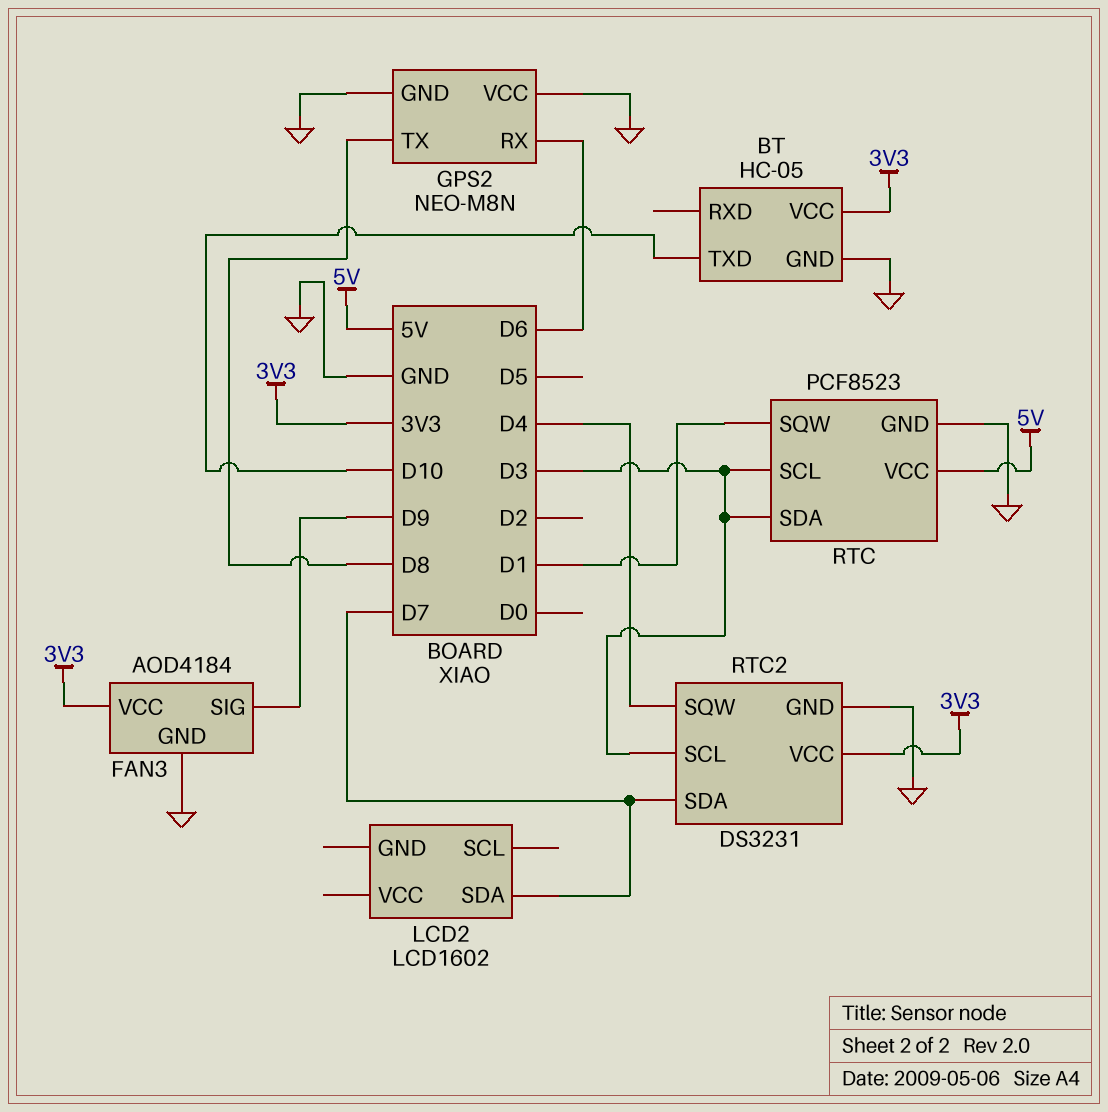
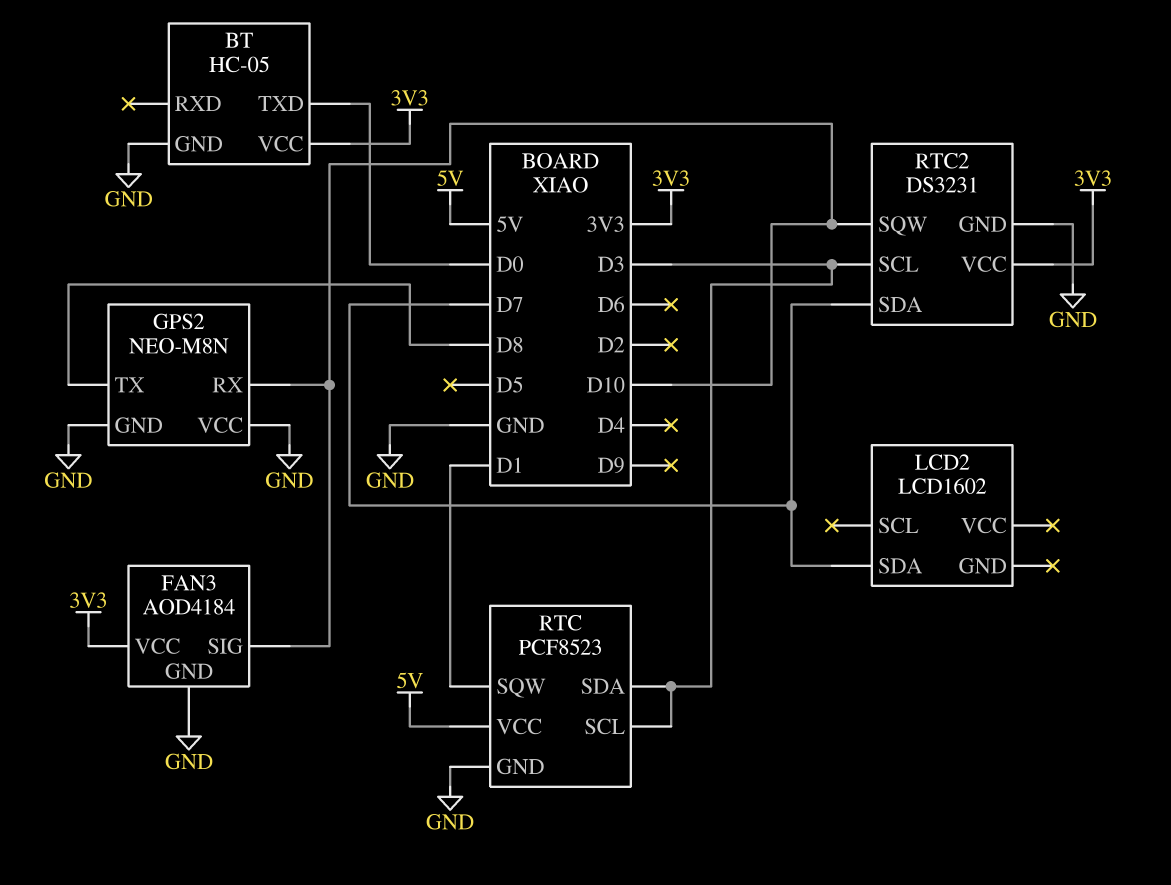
BT pin TXD: D10 -> D0
FAN3 pin SIG: D9 -> D10
GPS2 pin RX: D6 -> D10
RTC2 pin SQW: D4 -> D10

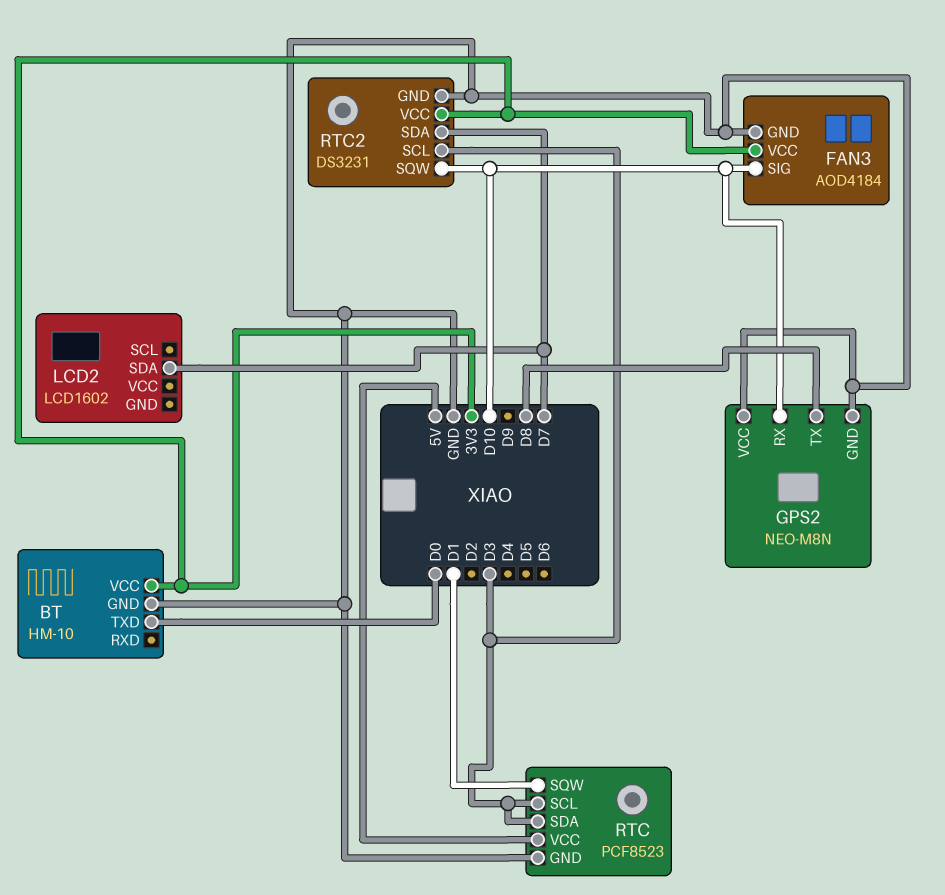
BT: HC-05 -> HM-10

